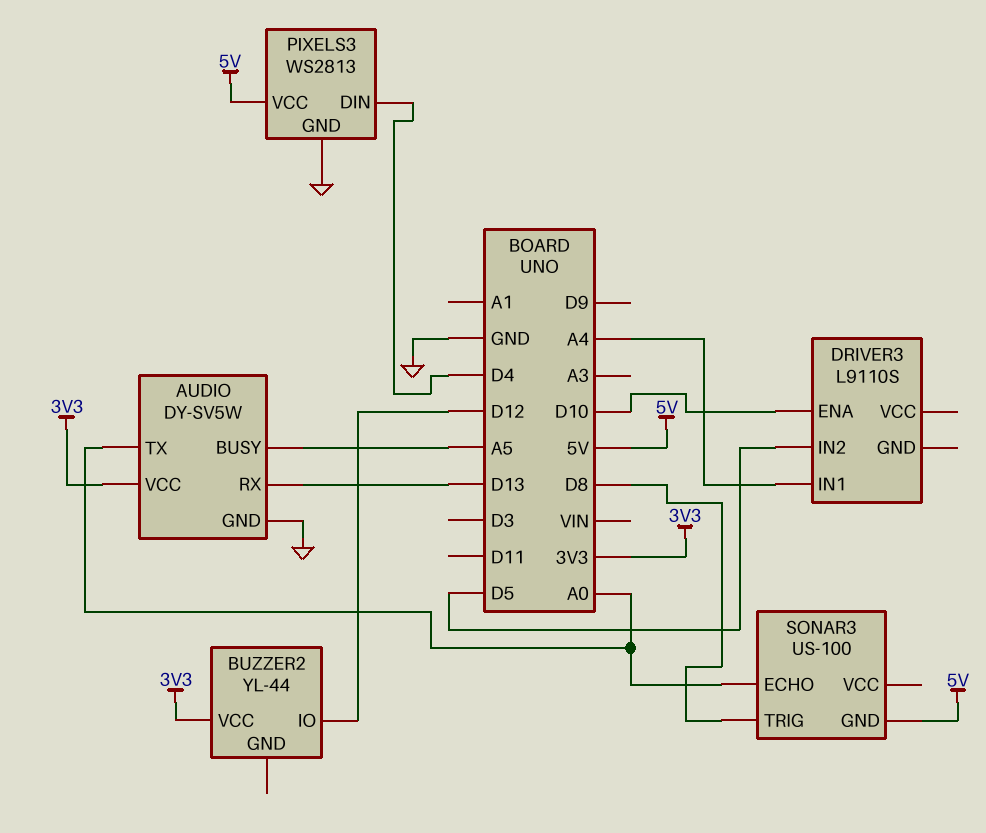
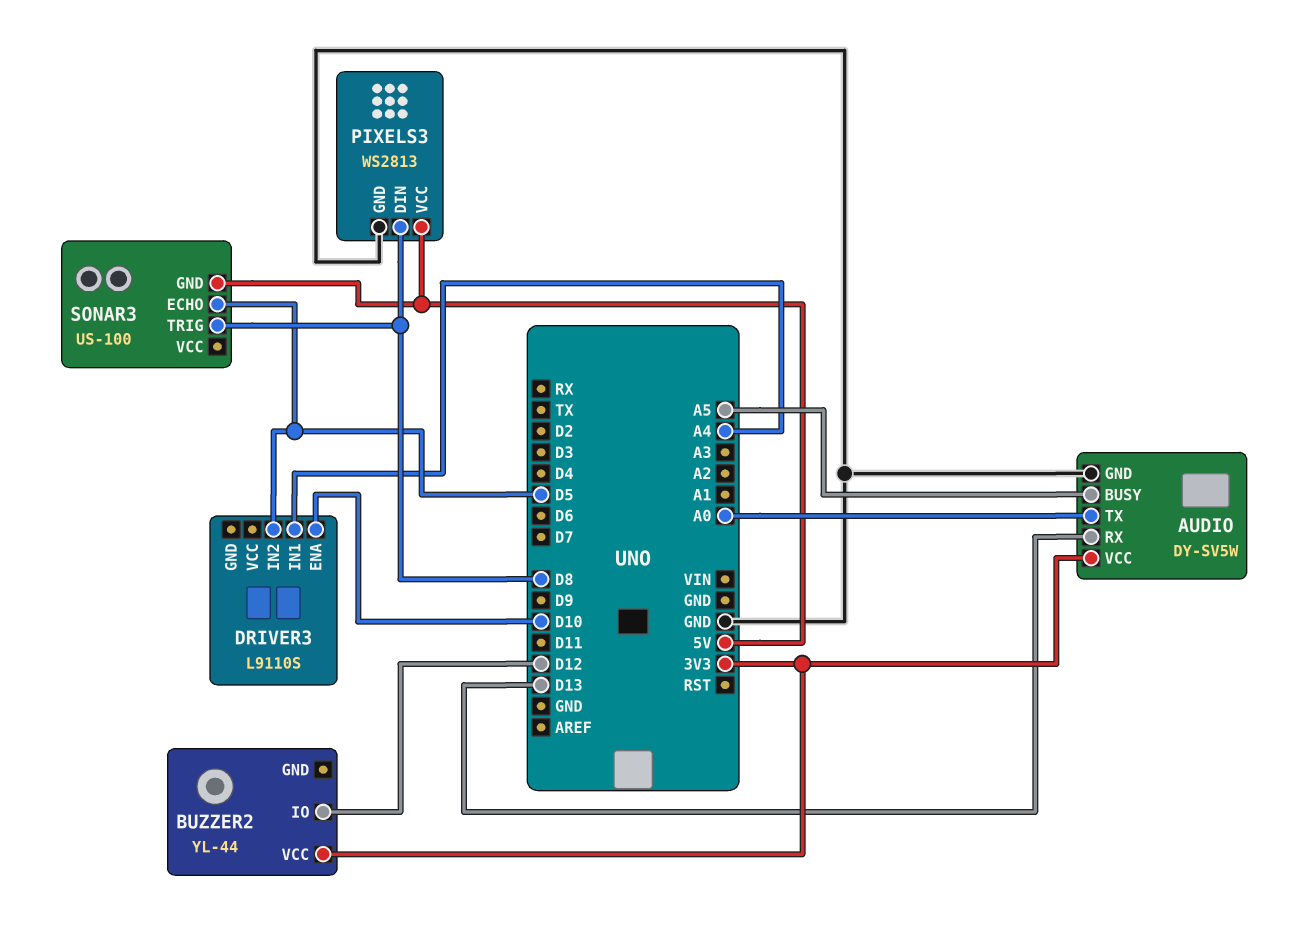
PIXELS3 pin DIN: D4 -> D8
SONAR3 pin ECHO: A0 -> D5

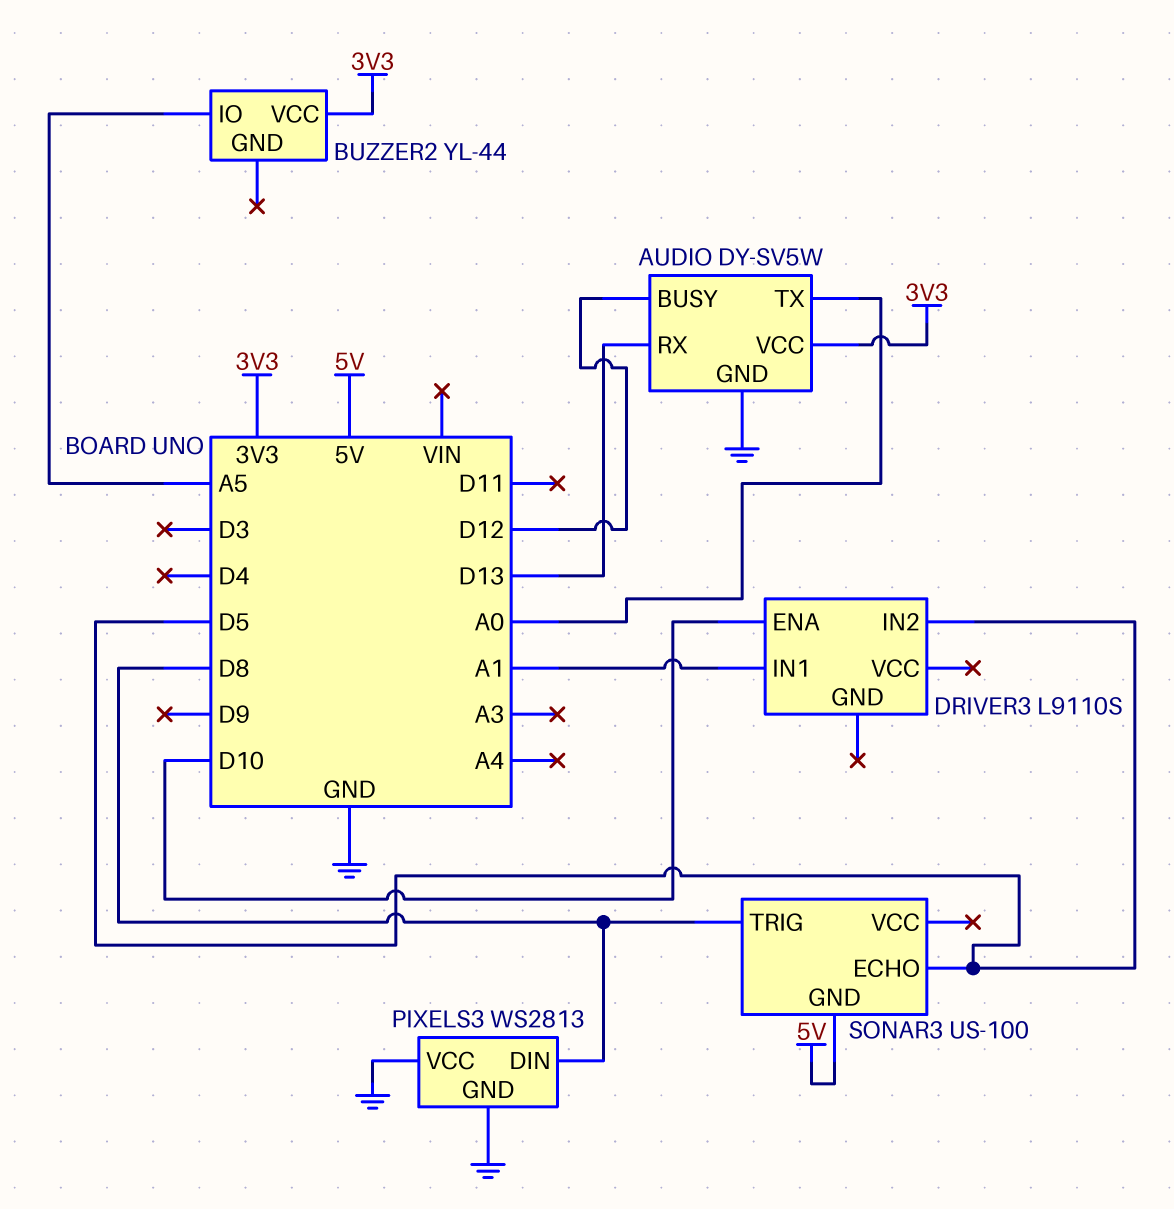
AUDIO pin BUSY: A5 -> D12
BUZZER2 pin IO: D12 -> A5
DRIVER3 pin IN1: A4 -> A1
PIXELS3 pin VCC: 5V -> GND

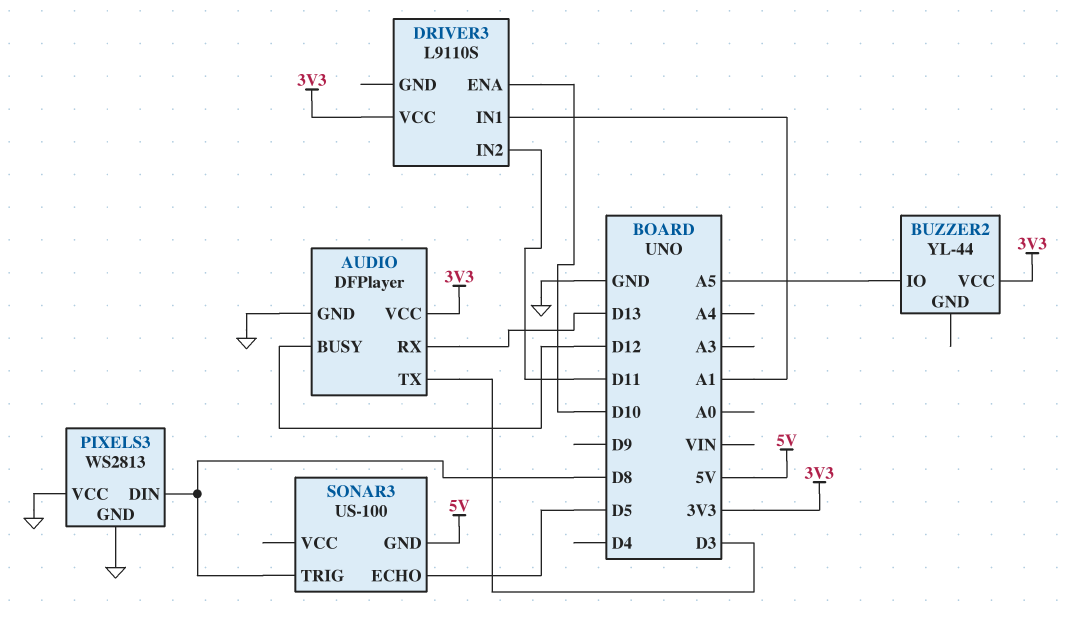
AUDIO: DY-SV5W -> DFPlayer
AUDIO pin TX: A0 -> D3
DRIVER3 pin IN2: D5 -> D11
DRIVER3 pin VCC: none -> 3V3

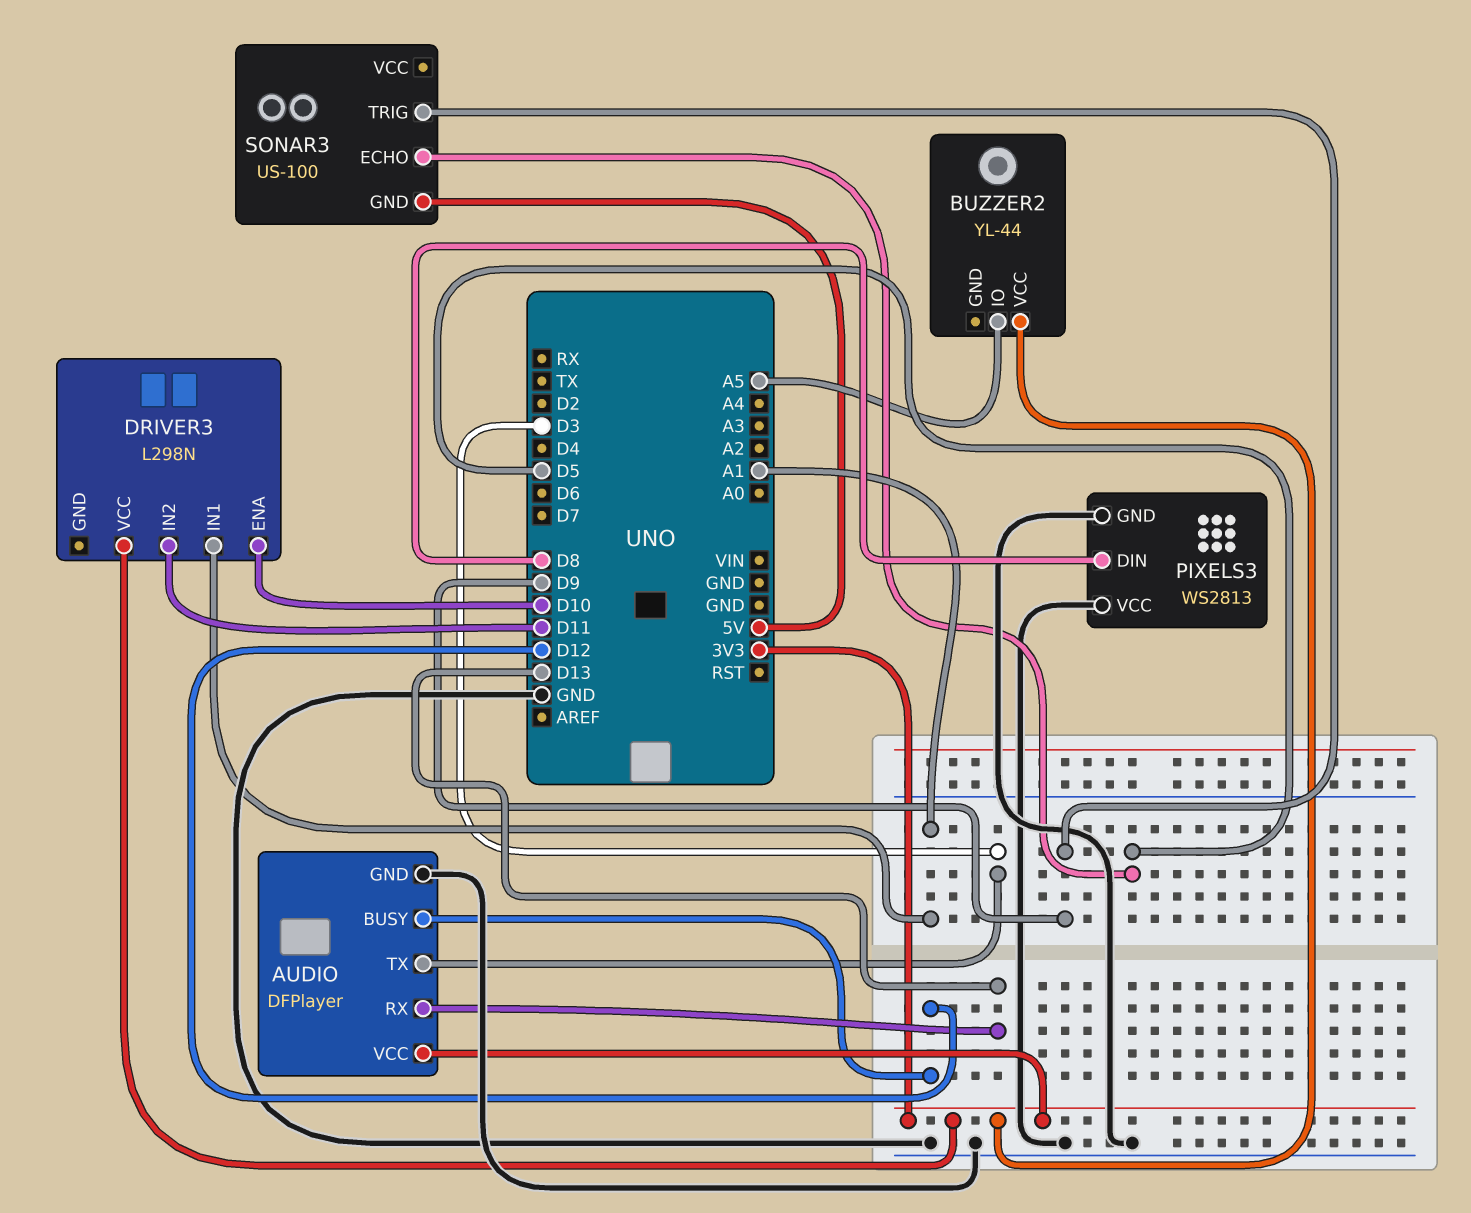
DRIVER3: L9110S -> L298N
SONAR3 pin TRIG: D8 -> D9

